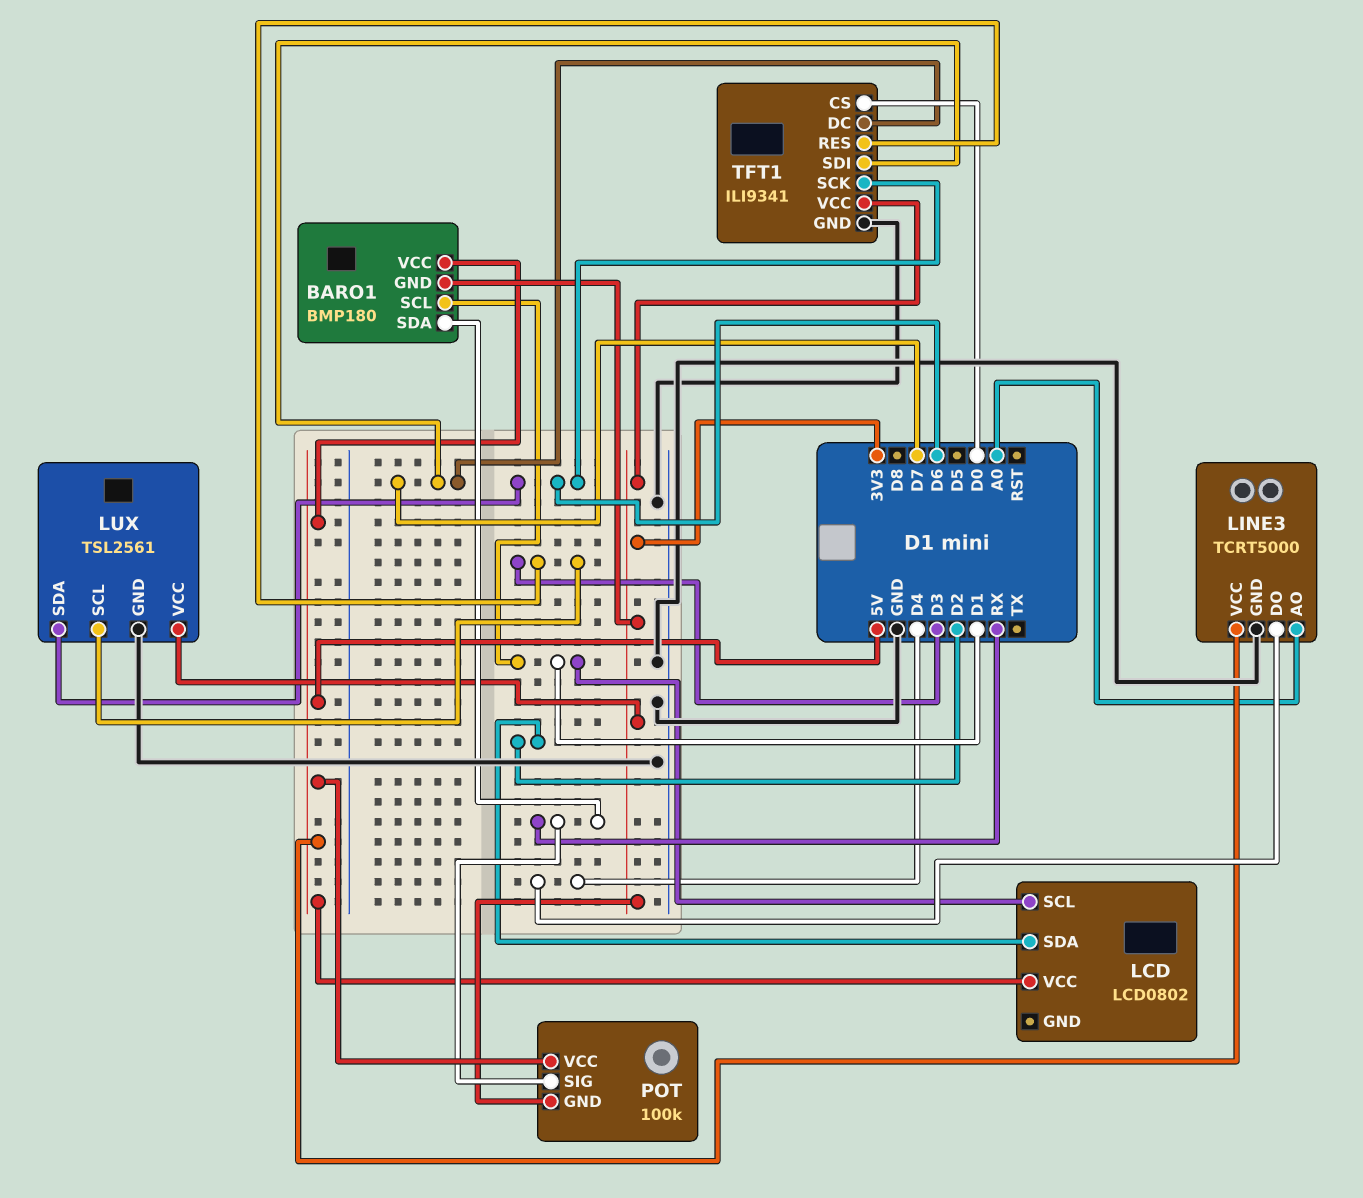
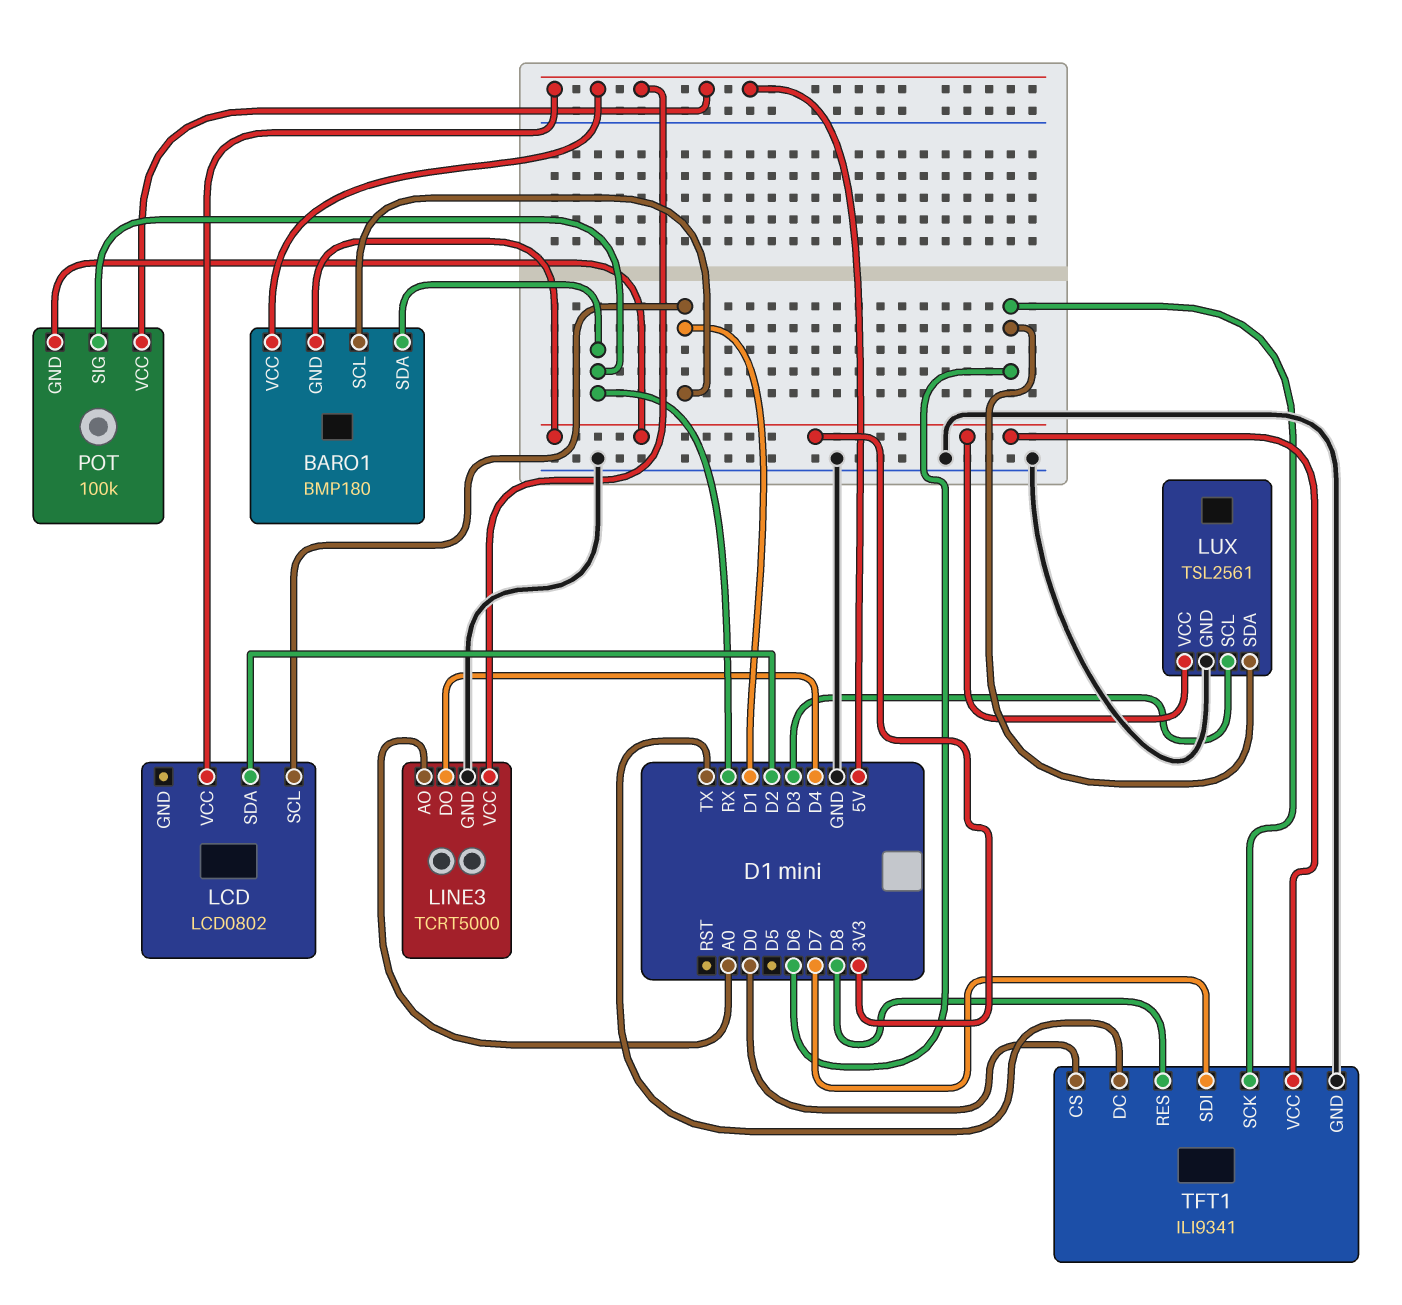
TFT1 pin DC: D7 -> TX
TFT1 pin RES: D3 -> D8

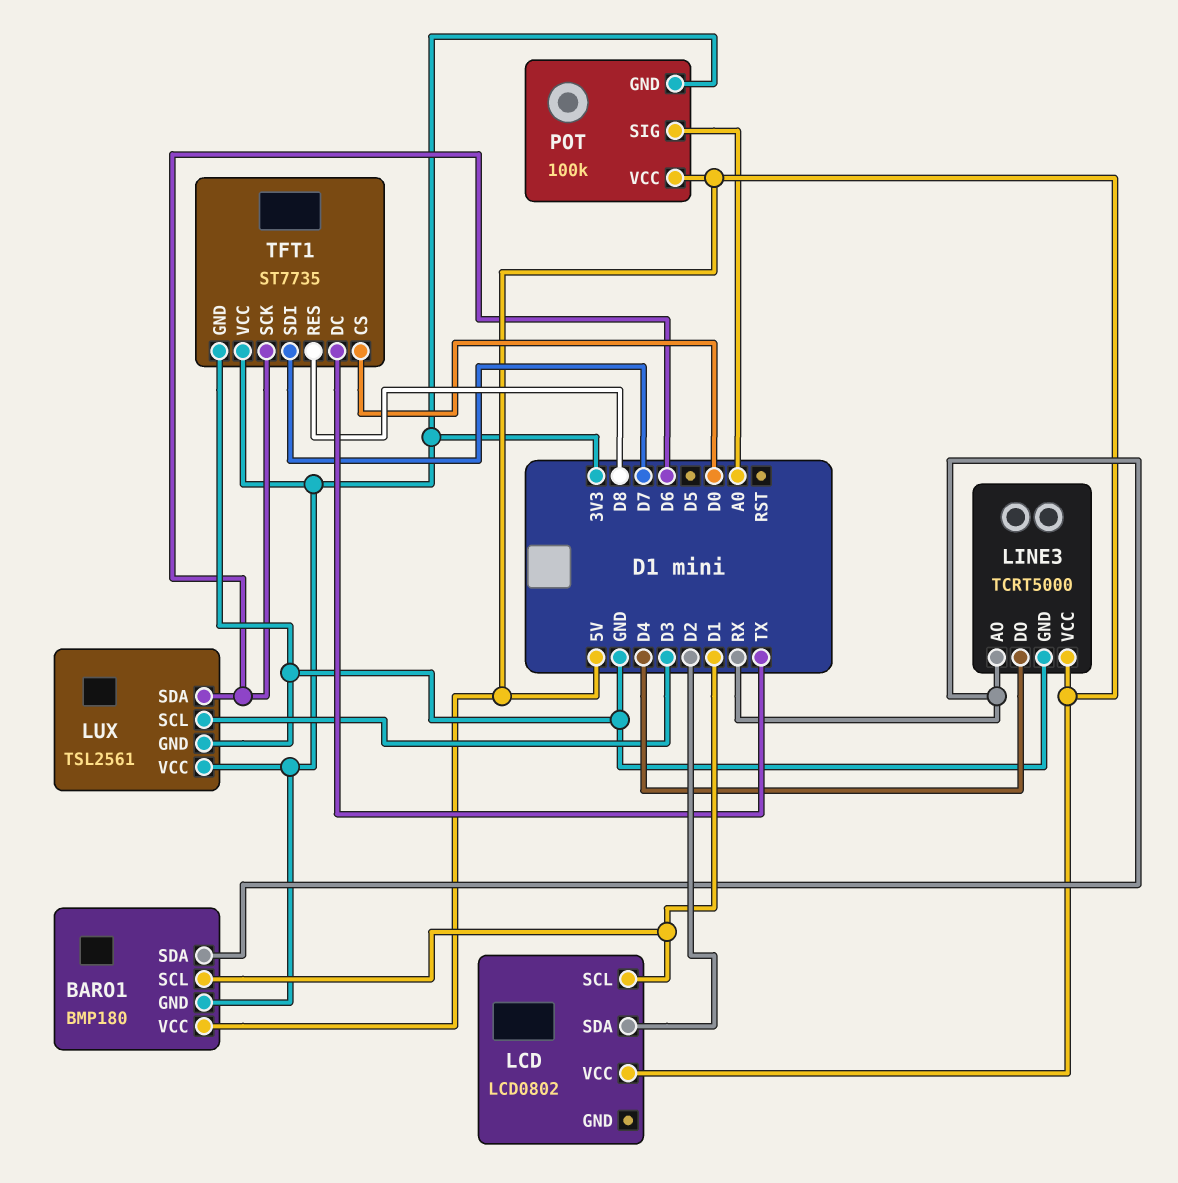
LINE3 pin AO: A0 -> RX
POT pin SIG: RX -> A0
TFT1: ILI9341 -> ST7735

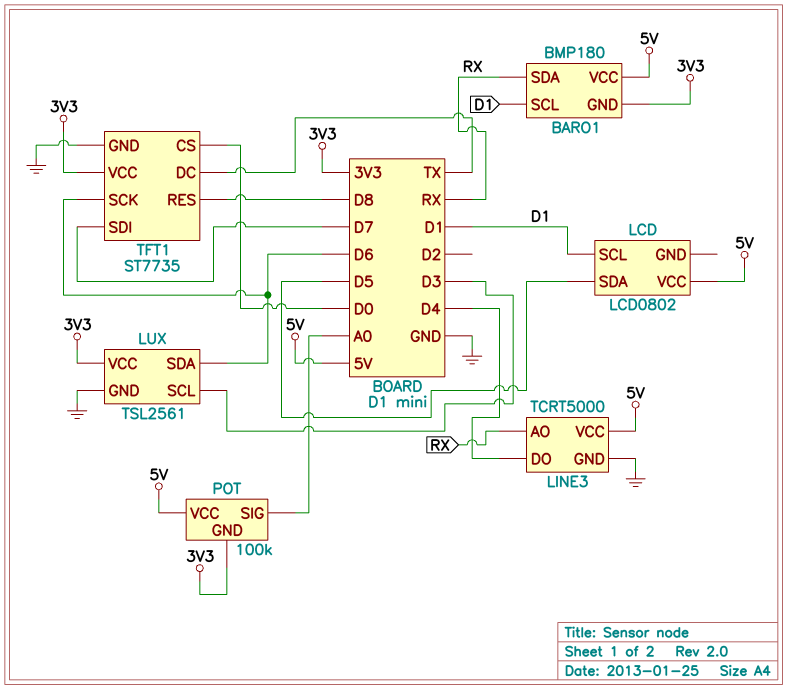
LCD pin SDA: D2 -> D5

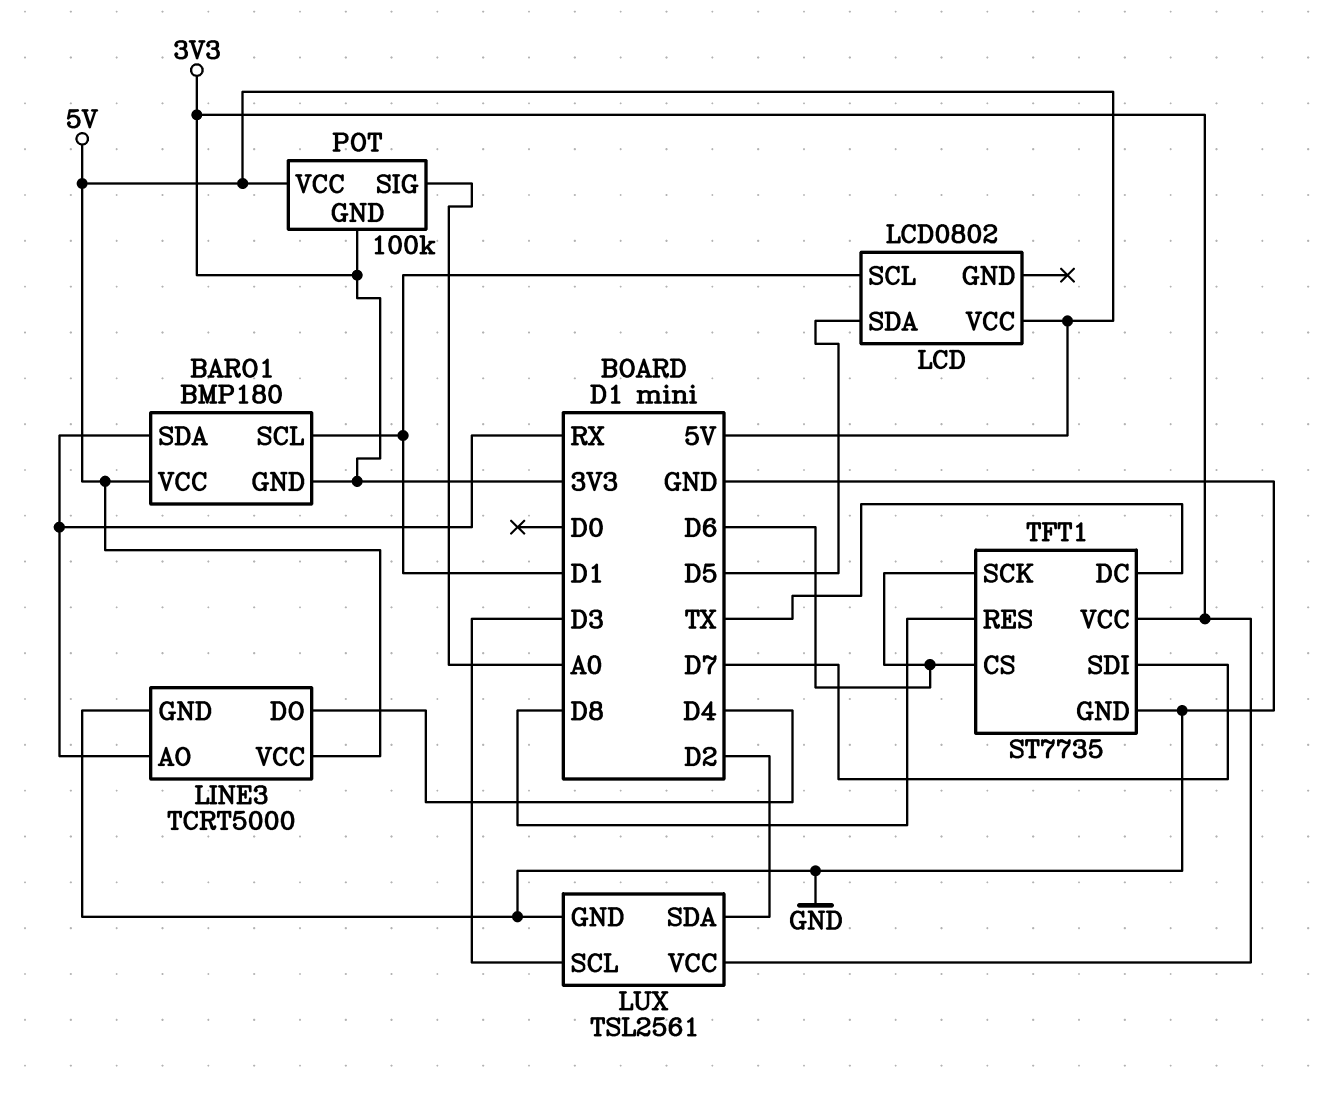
LUX pin SDA: D6 -> D2
TFT1 pin CS: D0 -> D6

